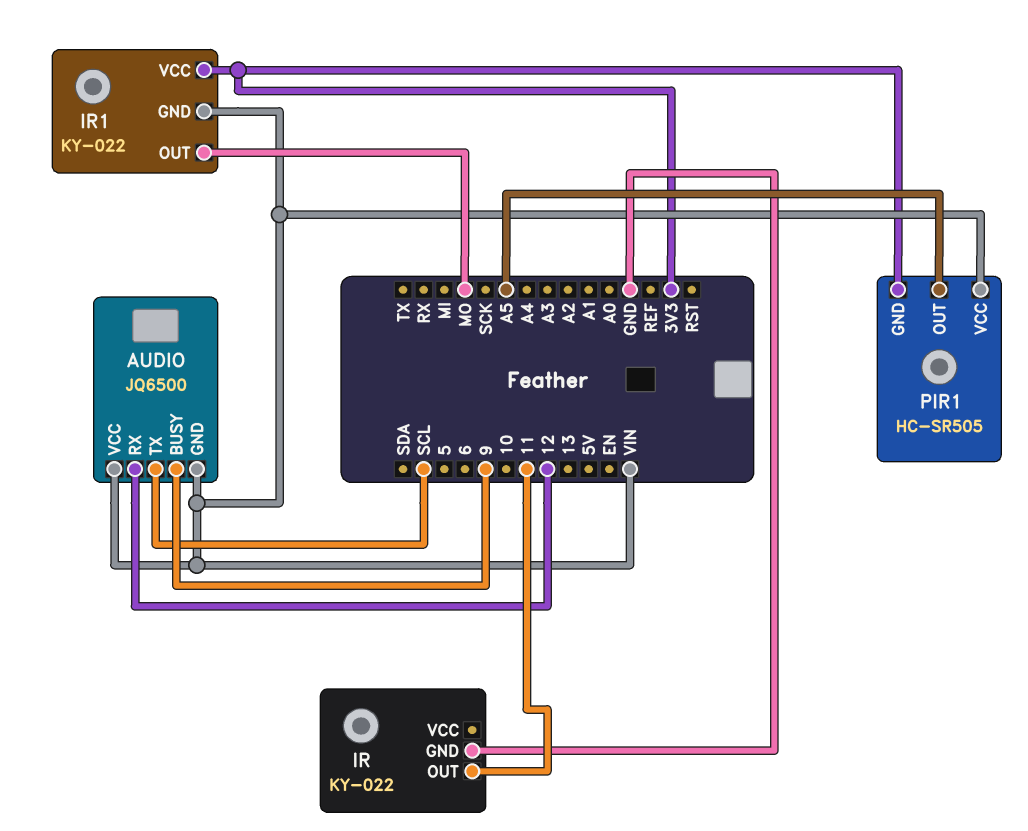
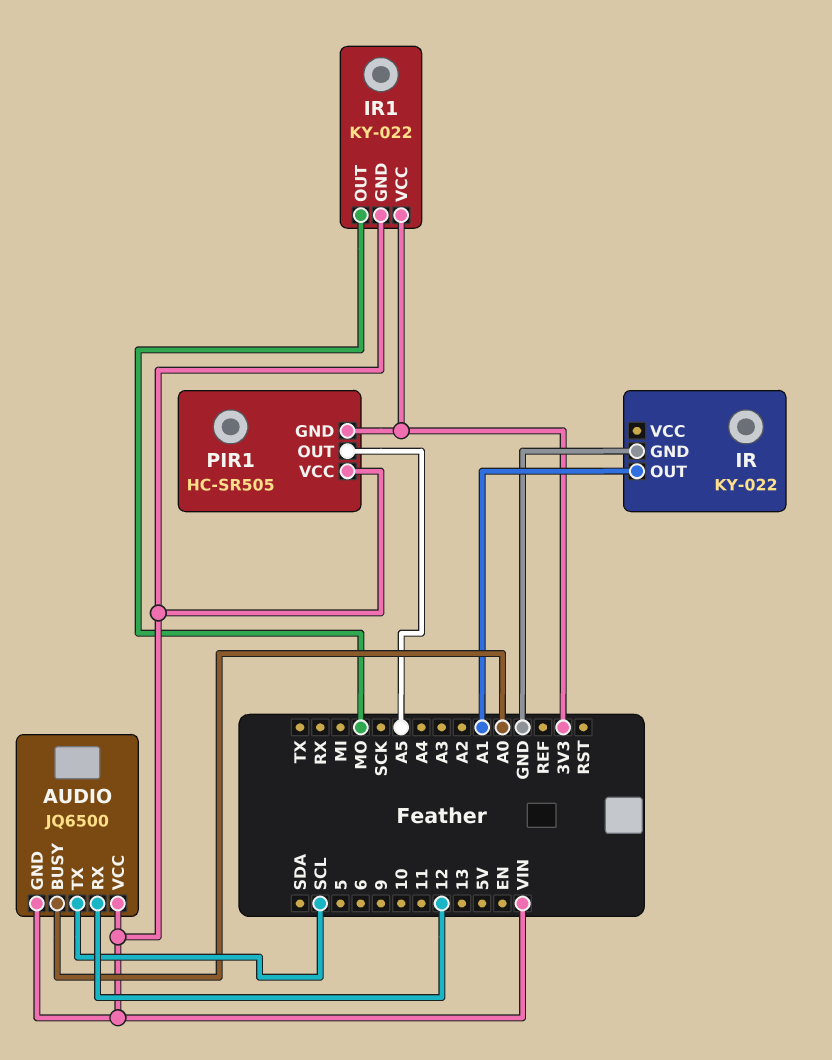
AUDIO pin BUSY: 9 -> A0
IR pin OUT: 11 -> A1

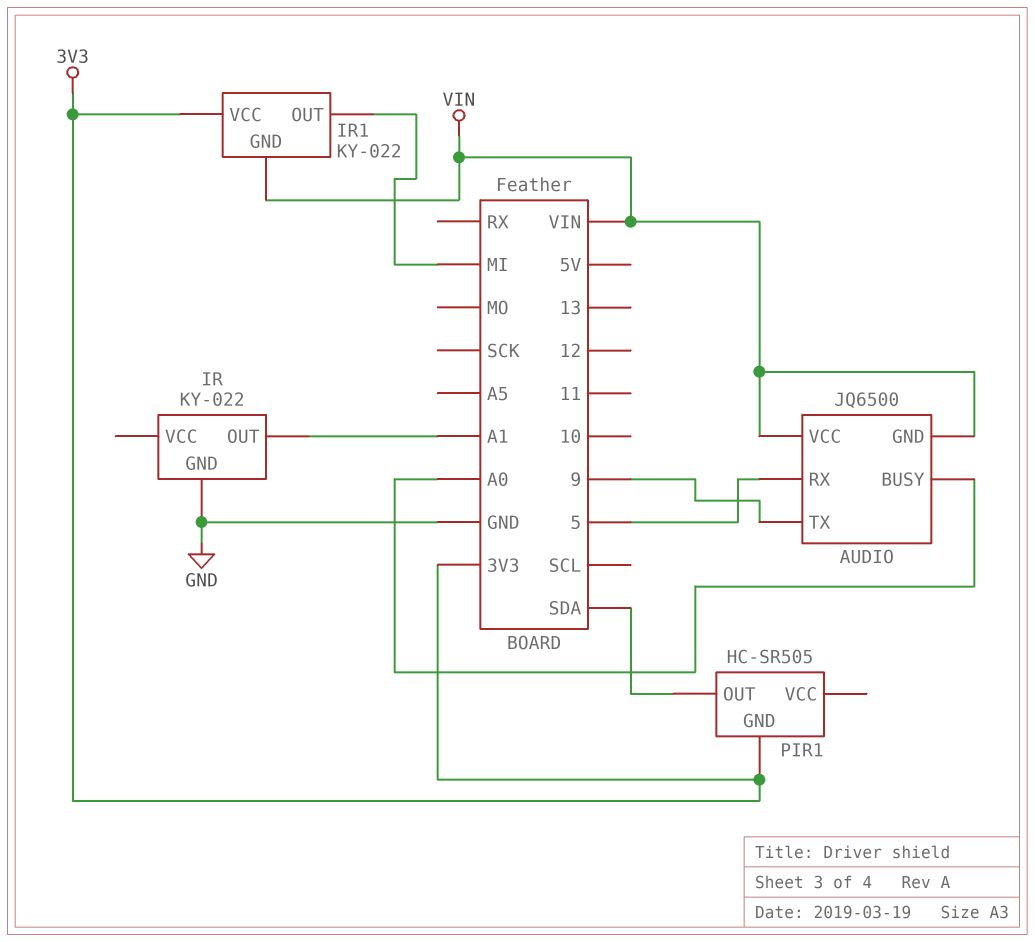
AUDIO pin RX: 12 -> 5
AUDIO pin TX: SCL -> 9
IR1 pin OUT: MO -> MI
PIR1 pin OUT: A5 -> SDA
PIR1 pin VCC: VIN -> none

